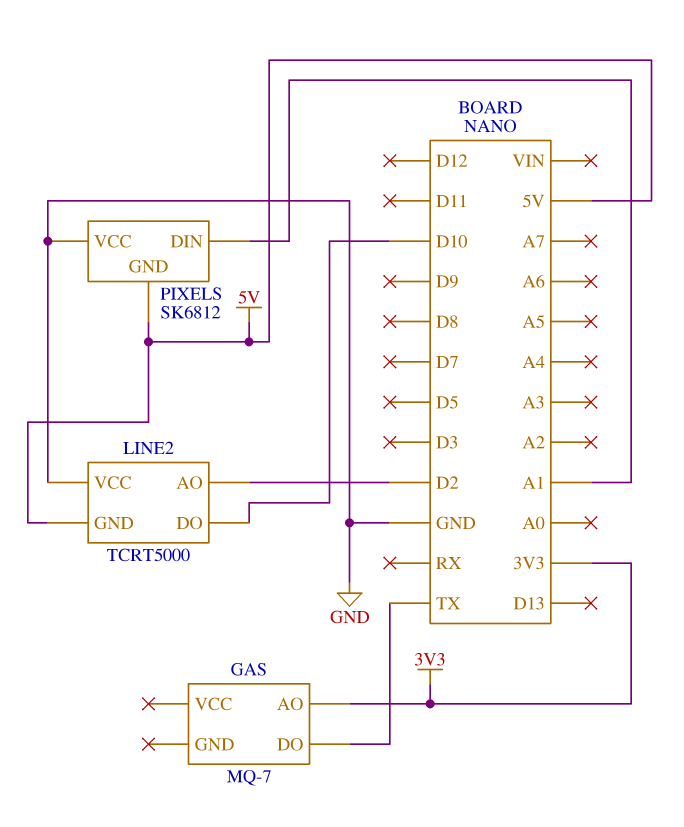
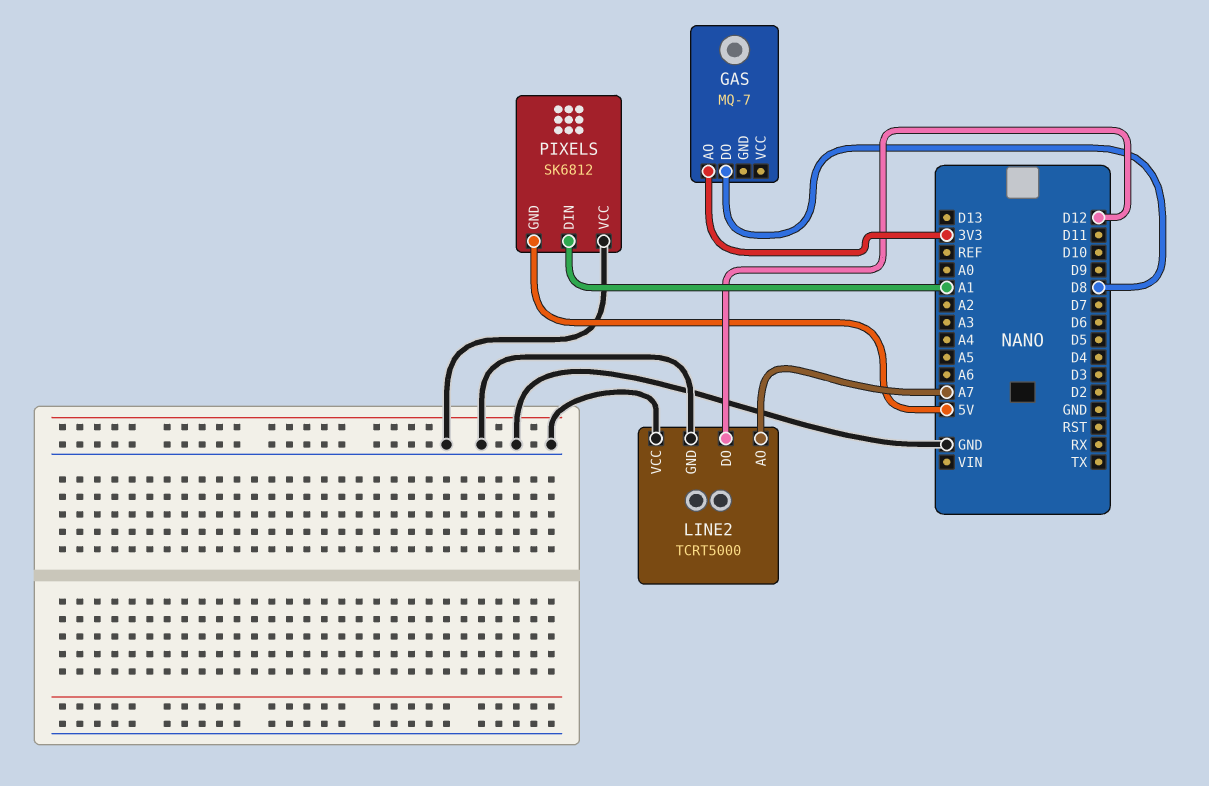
GAS pin DO: TX -> D8
LINE2 pin AO: D2 -> A7
LINE2 pin DO: D10 -> D12
LINE2 pin GND: 5V -> GND

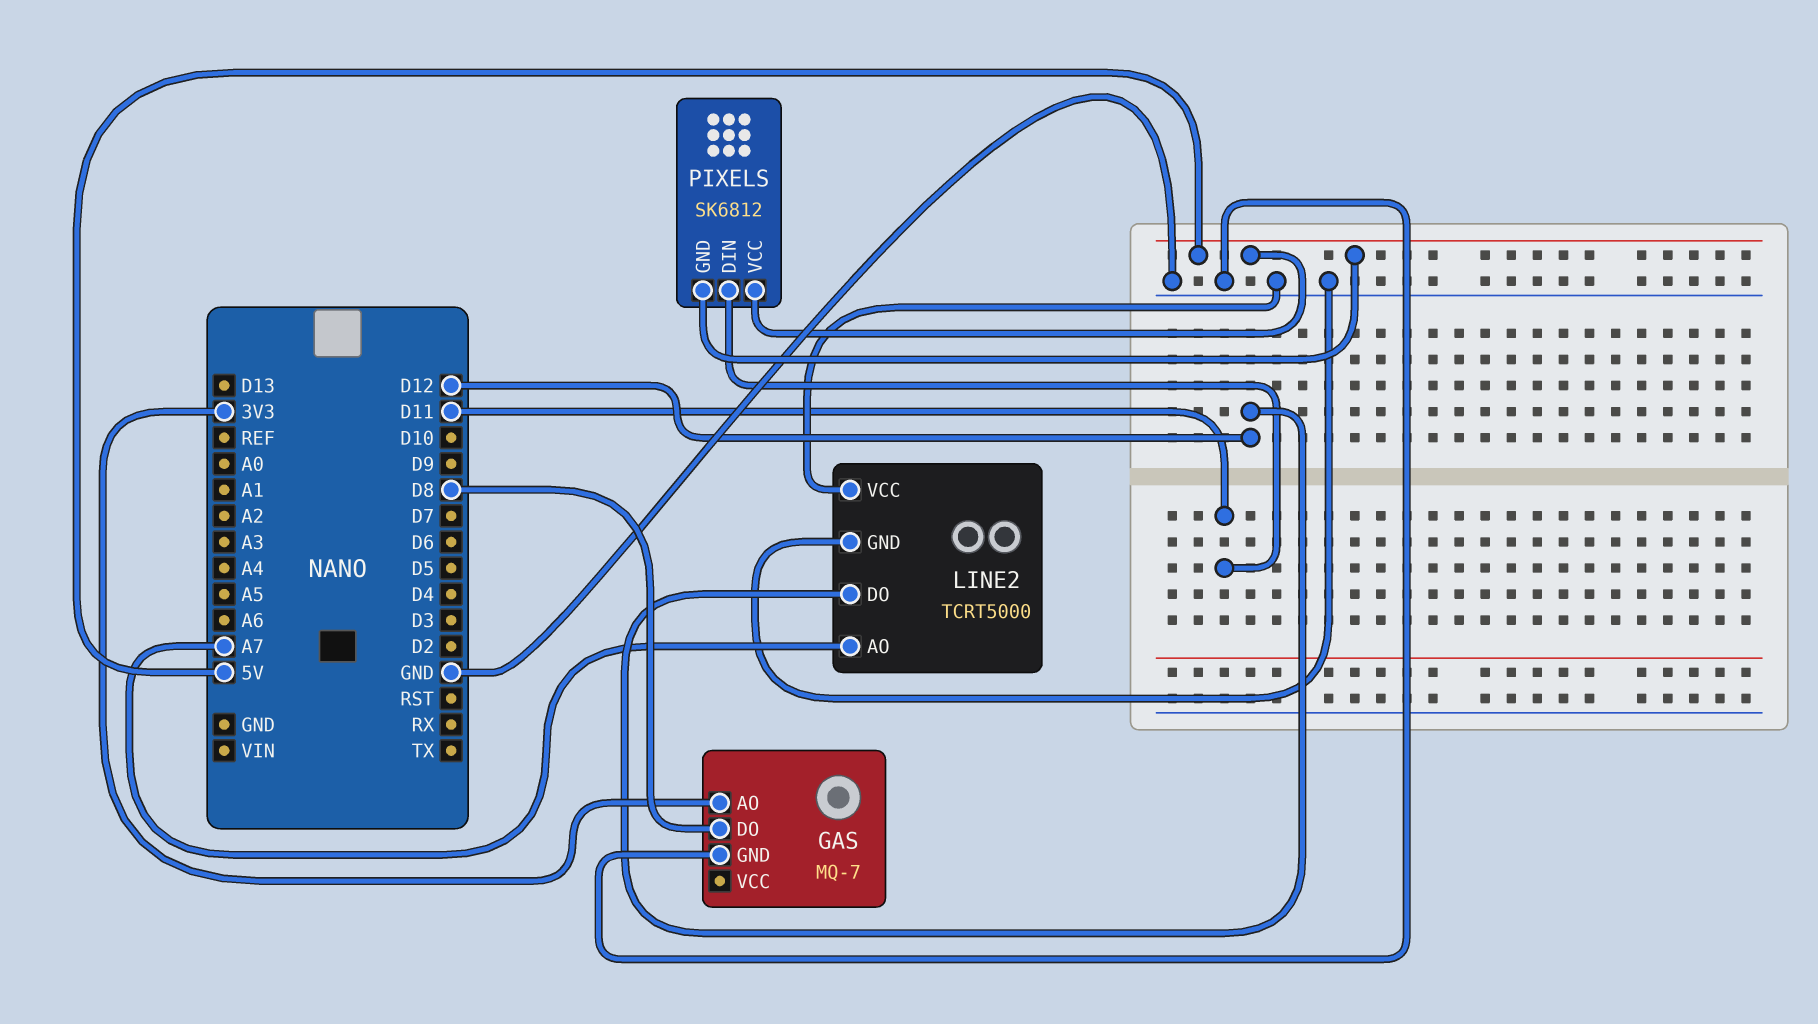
GAS pin GND: none -> GND
PIXELS pin DIN: A1 -> D11
PIXELS pin VCC: GND -> 5V

